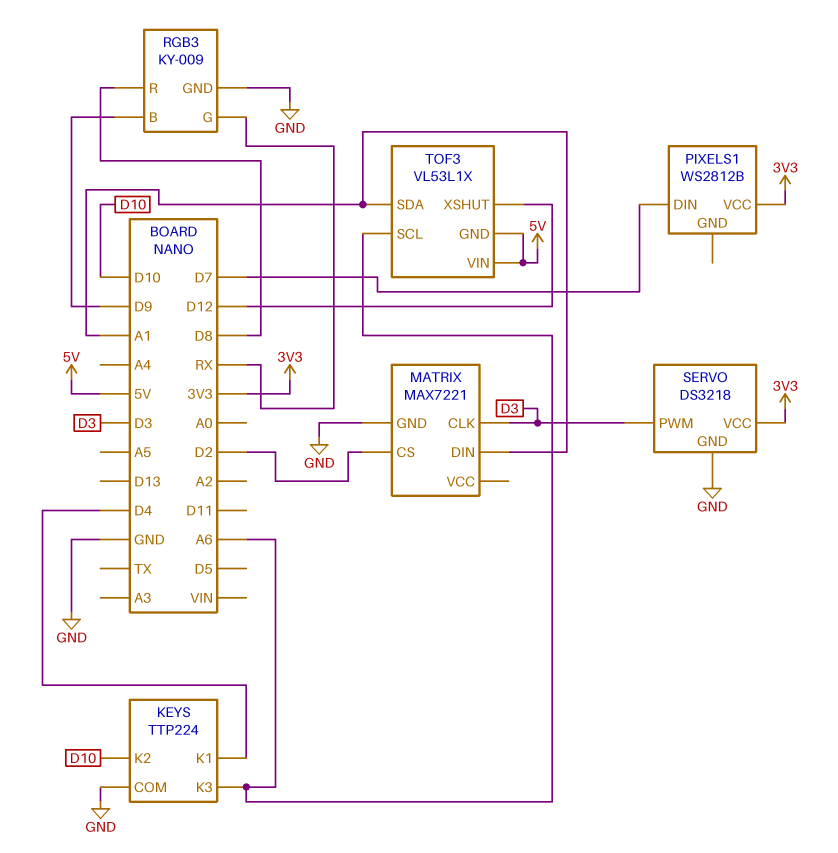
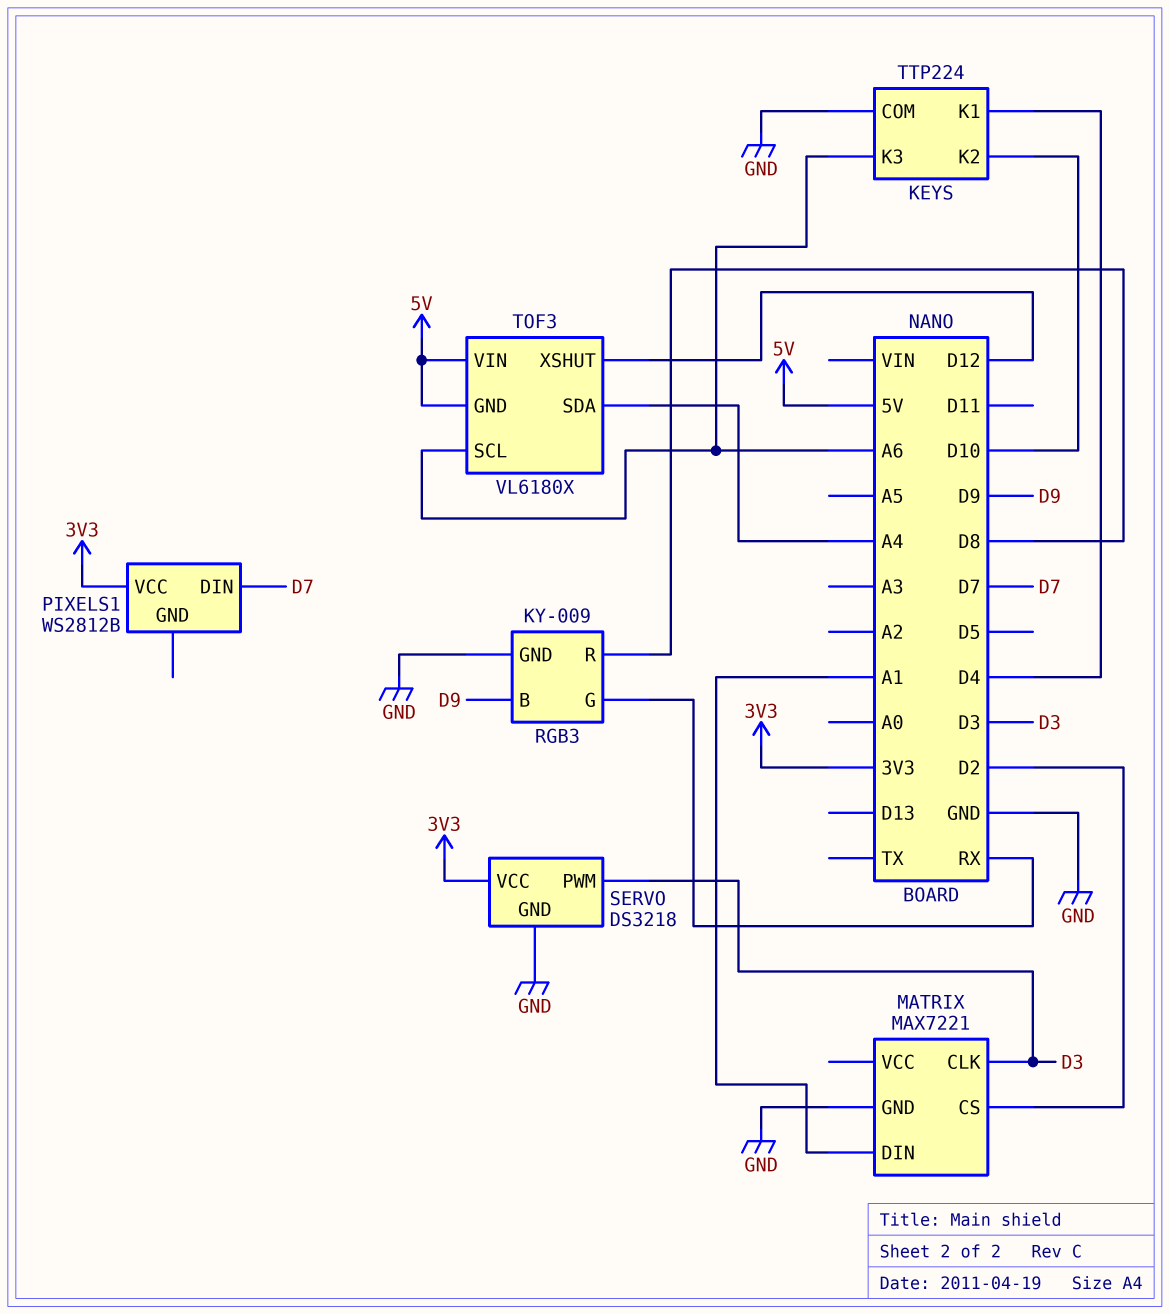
TOF3: VL53L1X -> VL6180X
TOF3 pin SDA: A1 -> A4

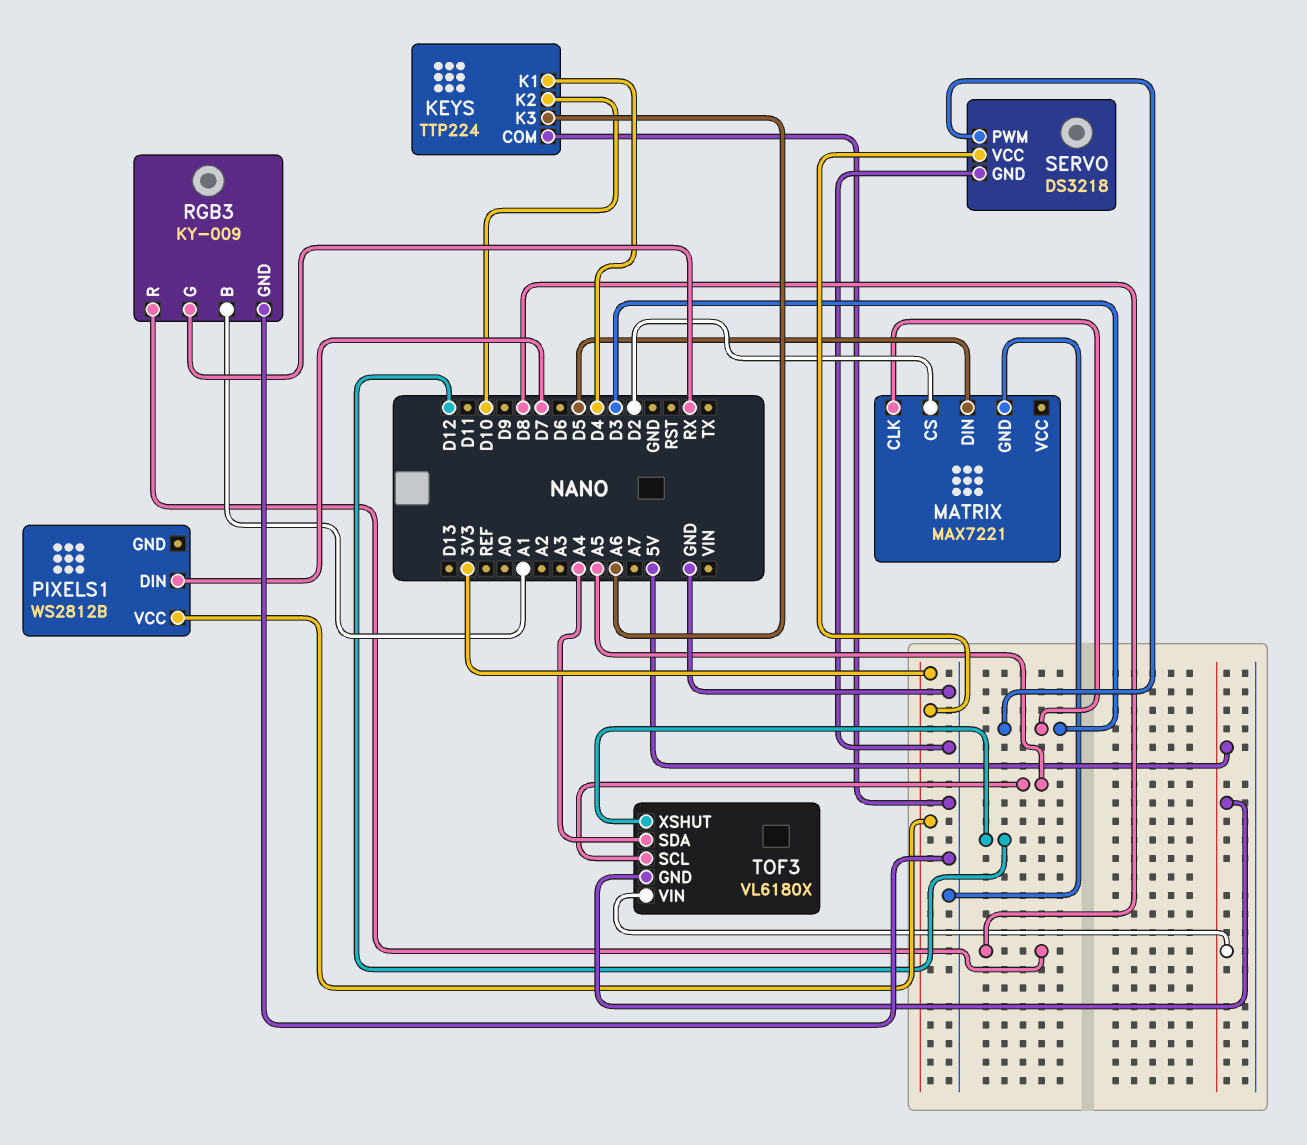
MATRIX pin DIN: A1 -> D5
RGB3 pin B: D9 -> A1
TOF3 pin SCL: A6 -> A5

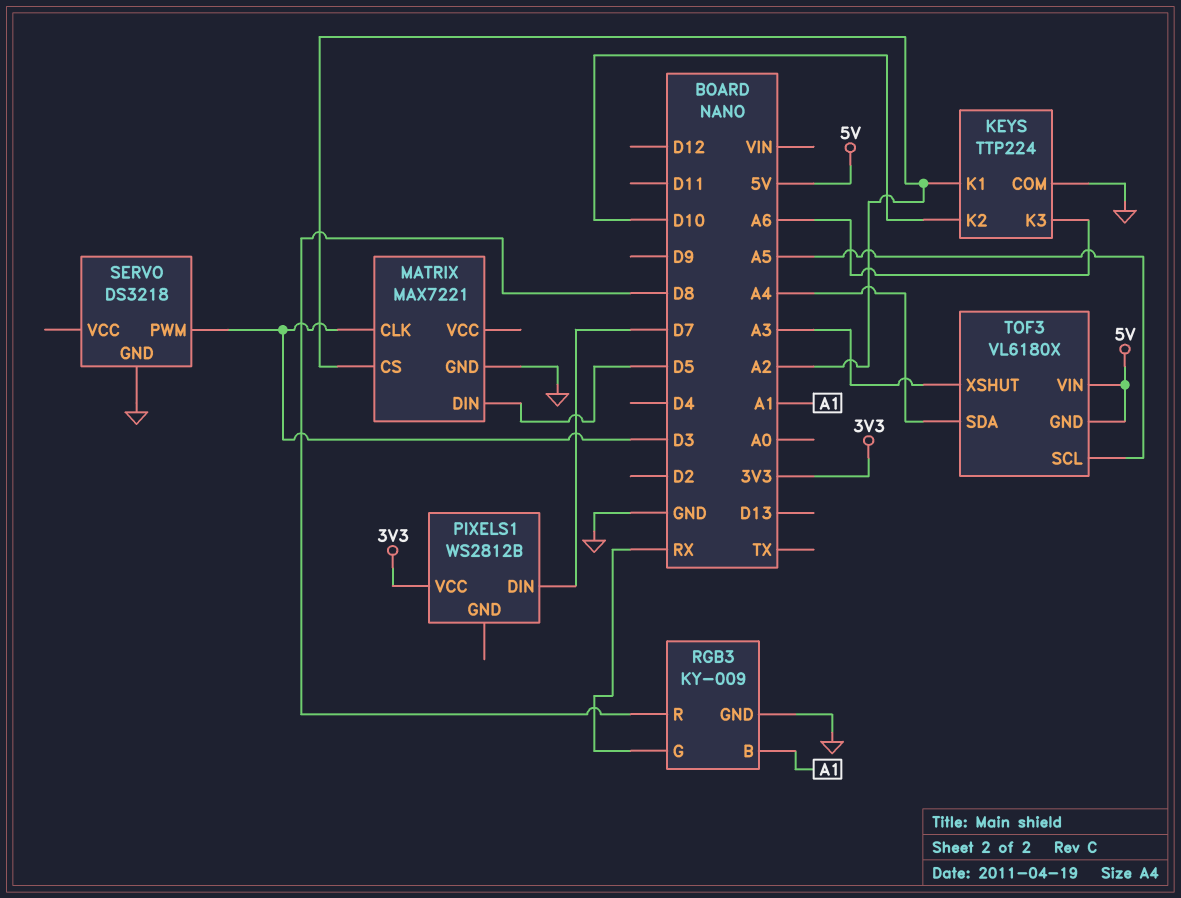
KEYS pin K1: D4 -> A2
MATRIX pin CS: D2 -> A2
SERVO pin VCC: 3V3 -> none
TOF3 pin XSHUT: D12 -> A3

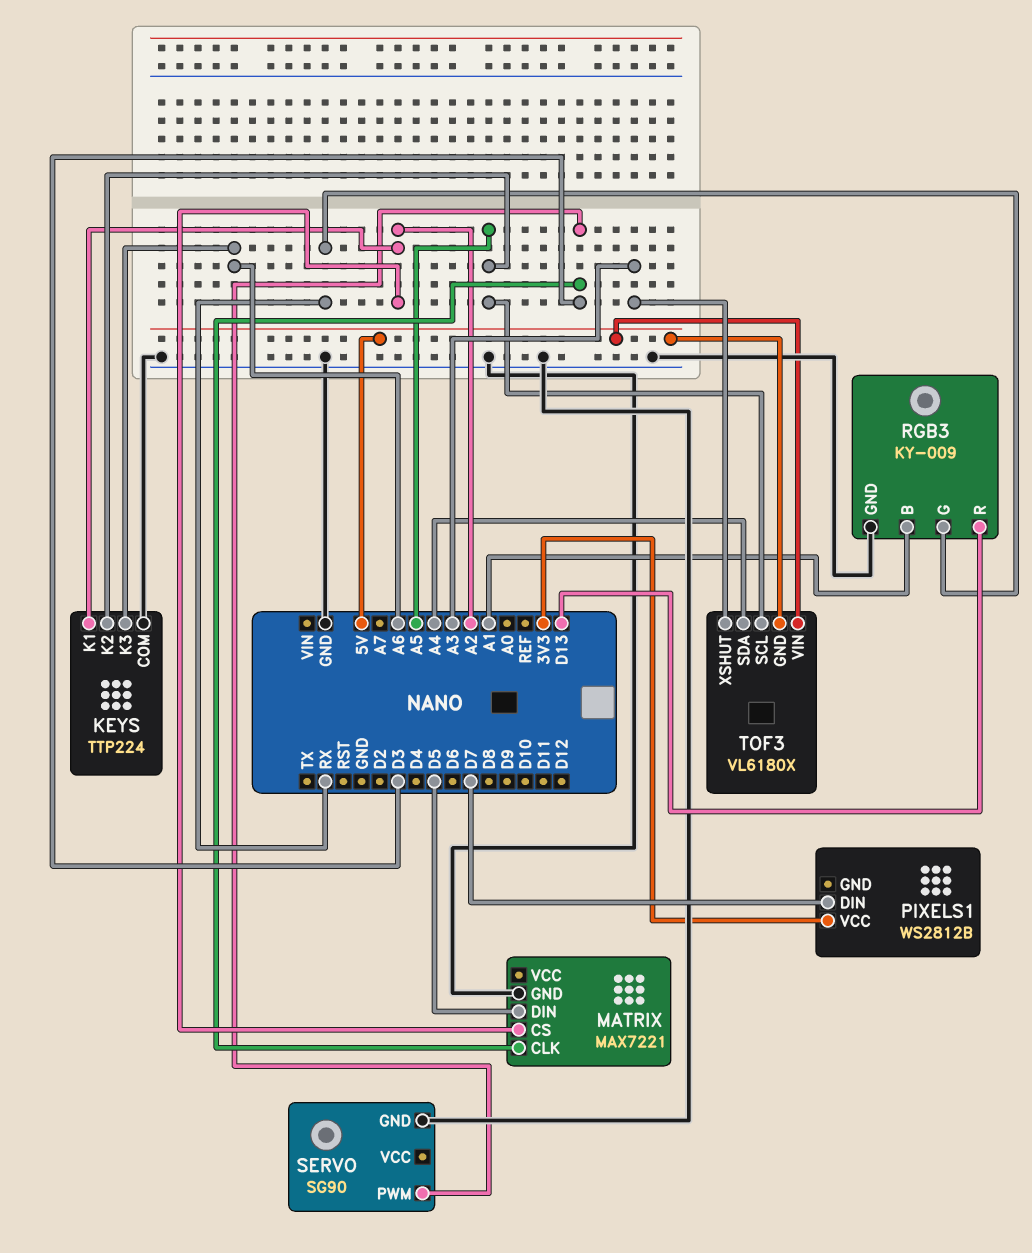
KEYS pin K2: D10 -> A5
RGB3 pin R: D8 -> D13
SERVO: DS3218 -> SG90

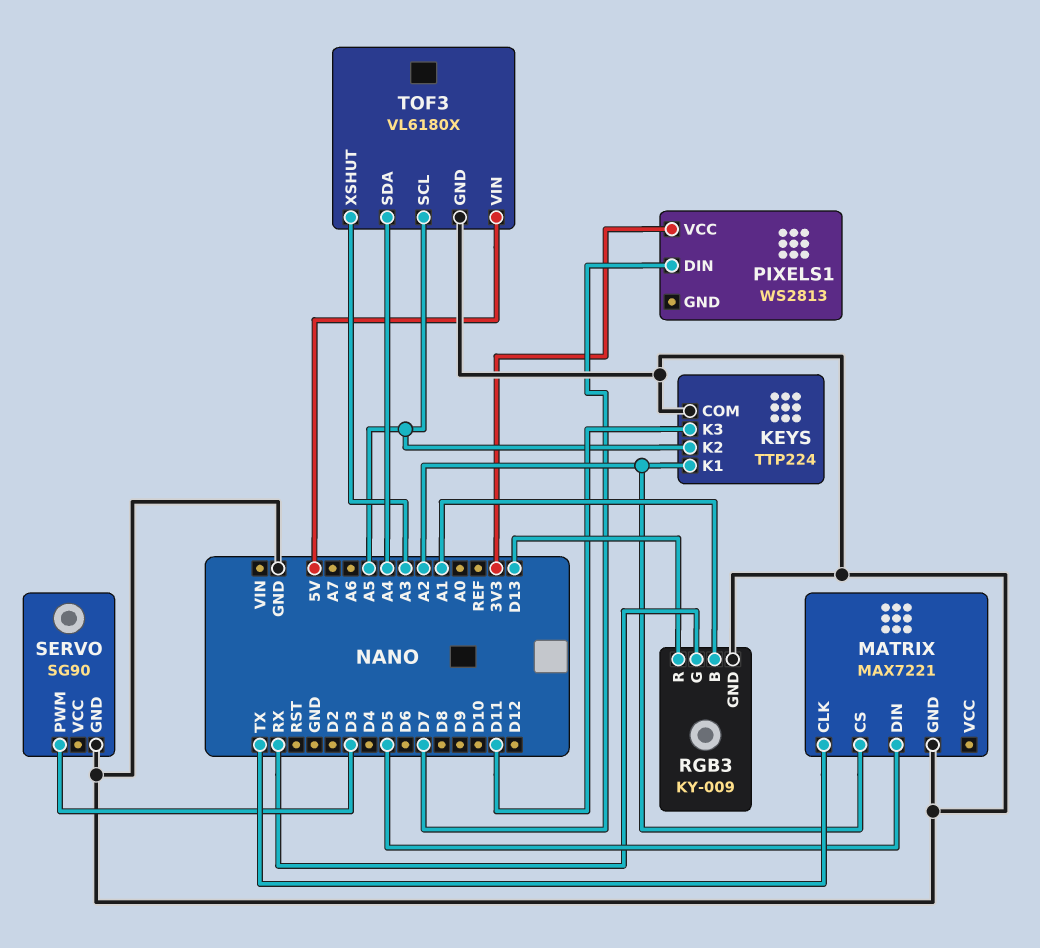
KEYS pin K3: A6 -> D11
MATRIX pin CLK: D3 -> TX
PIXELS1: WS2812B -> WS2813
TOF3 pin GND: 5V -> GND

